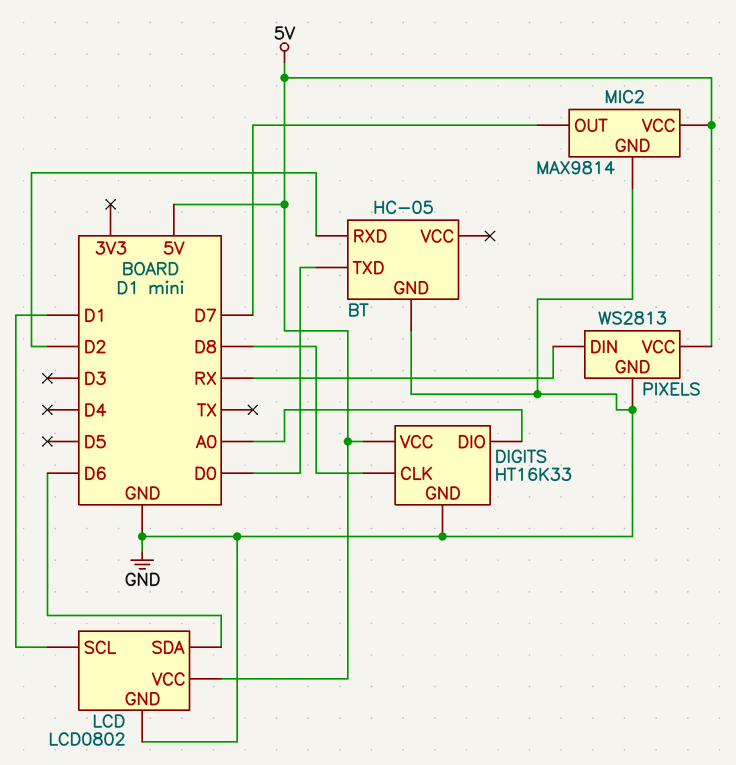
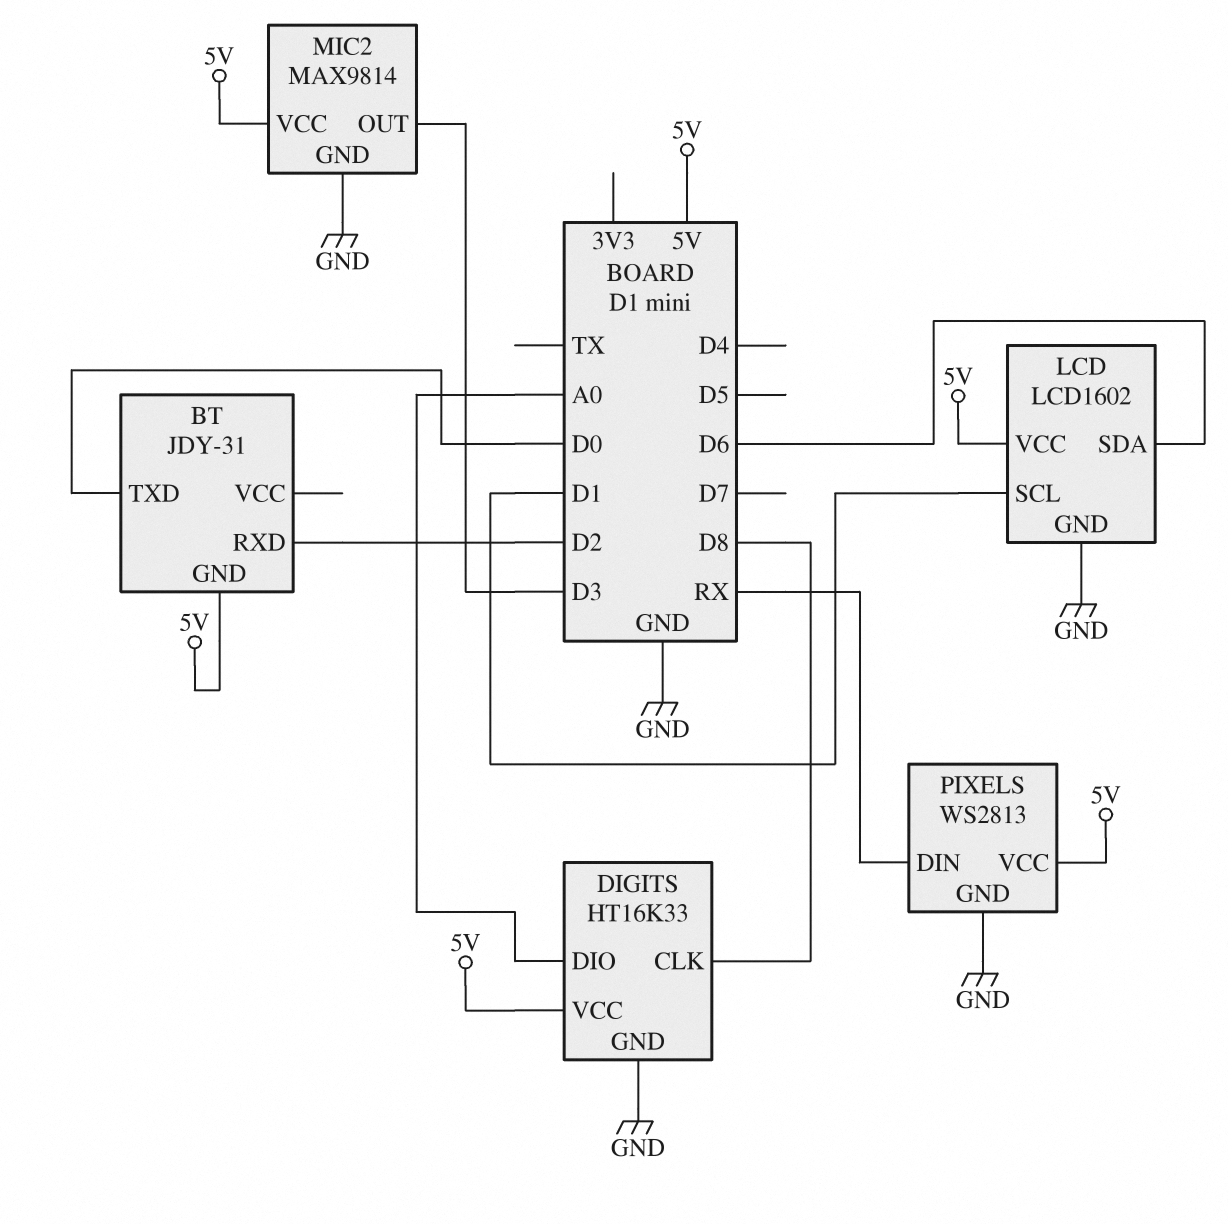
BT: HC-05 -> JDY-31
BT pin GND: GND -> 5V
LCD: LCD0802 -> LCD1602
MIC2 pin OUT: D7 -> D3

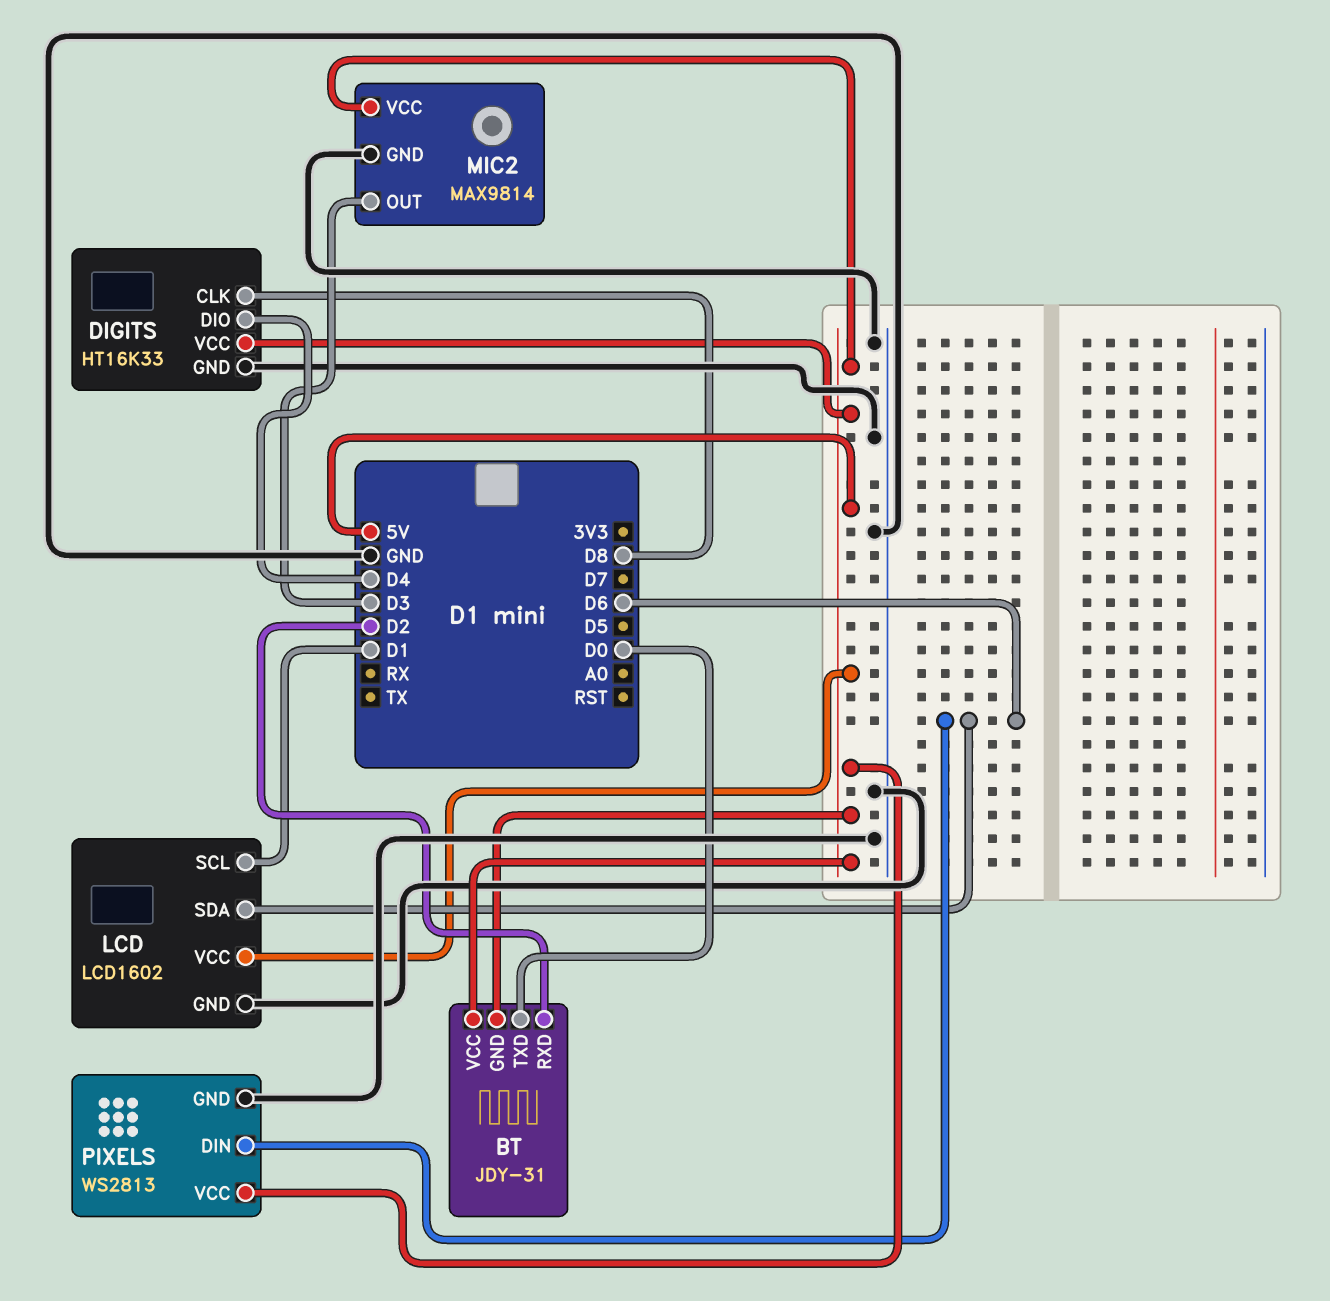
BT pin VCC: none -> 5V
DIGITS pin DIO: A0 -> D4
PIXELS pin DIN: RX -> D6

